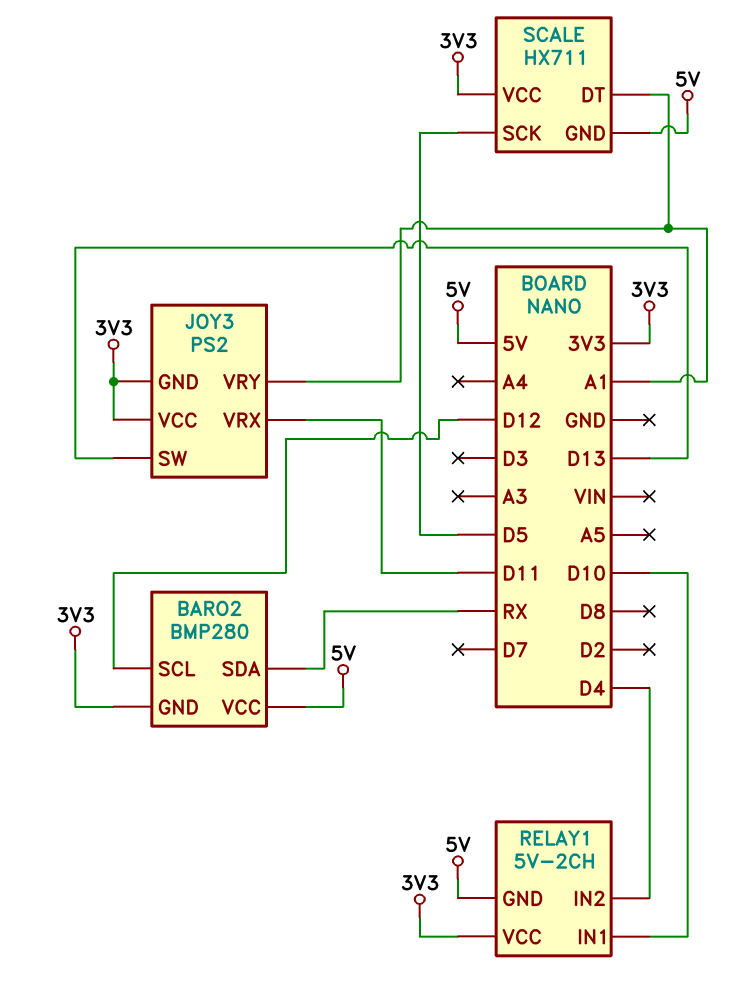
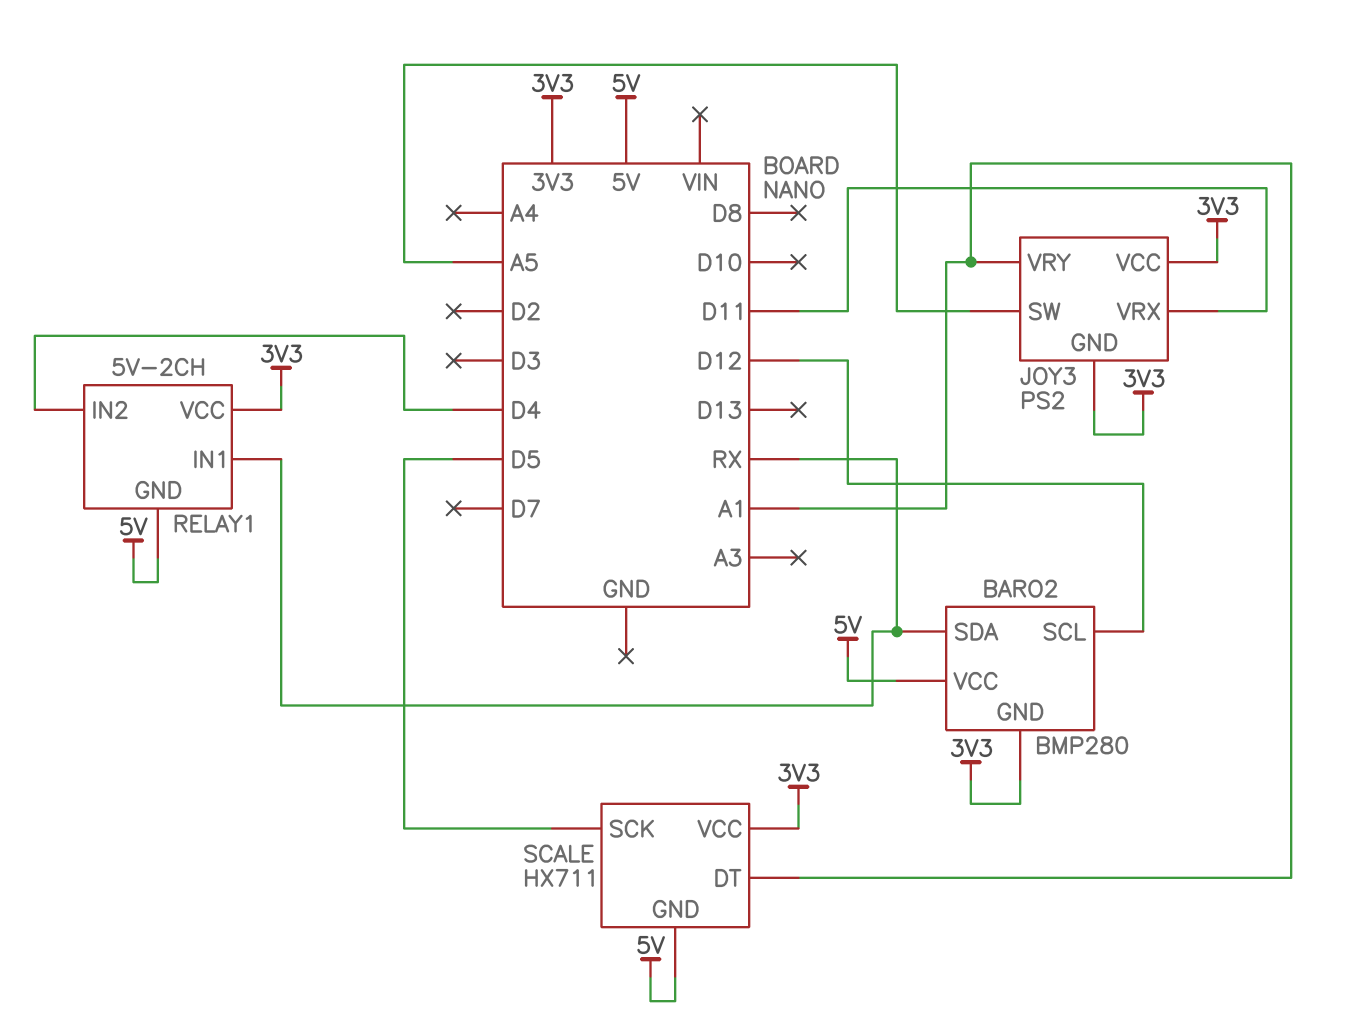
JOY3 pin SW: D13 -> A5
RELAY1 pin IN1: D10 -> RX

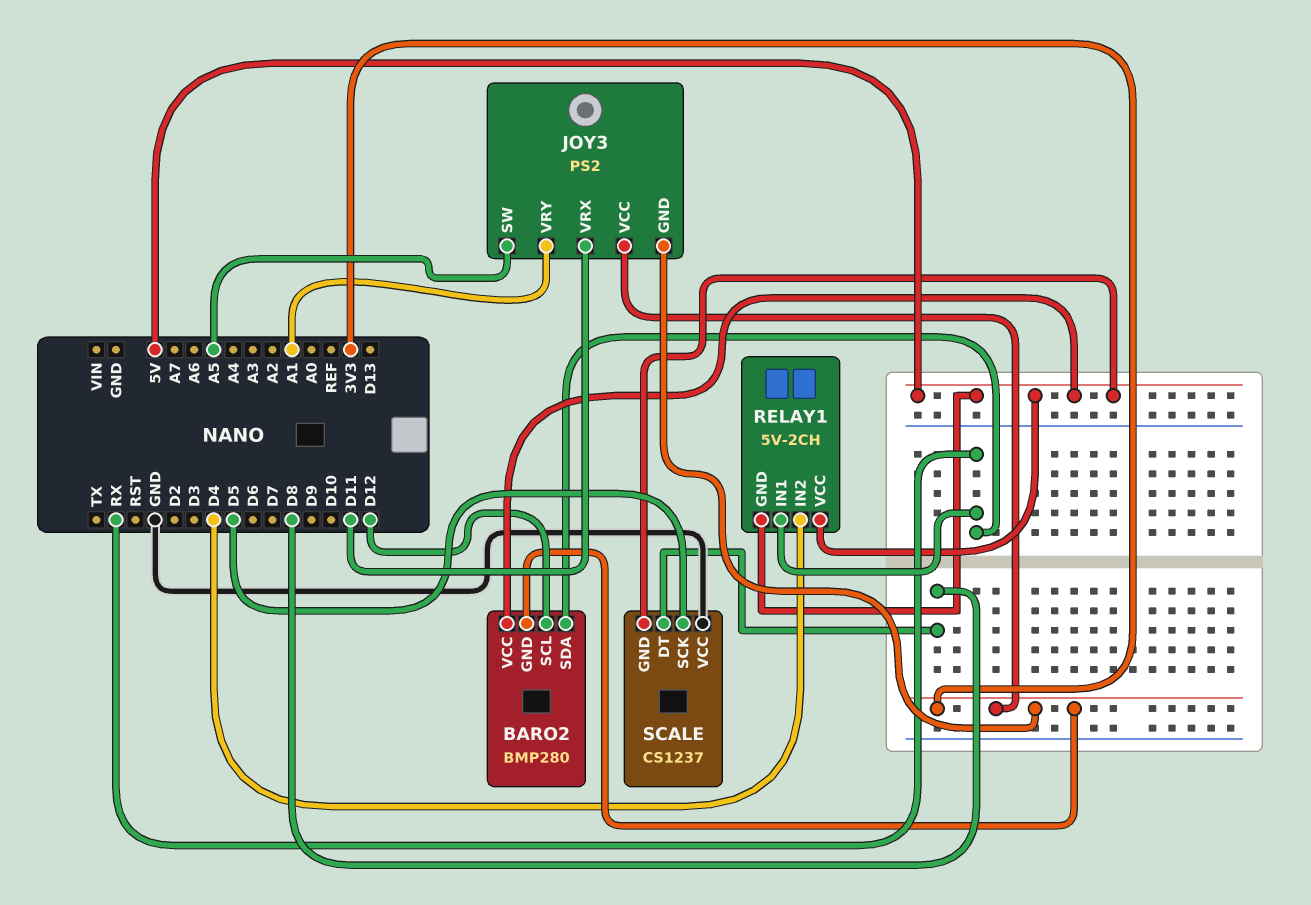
RELAY1 pin VCC: 3V3 -> 5V
SCALE: HX711 -> CS1237
SCALE pin DT: A1 -> D8
SCALE pin VCC: 3V3 -> GND

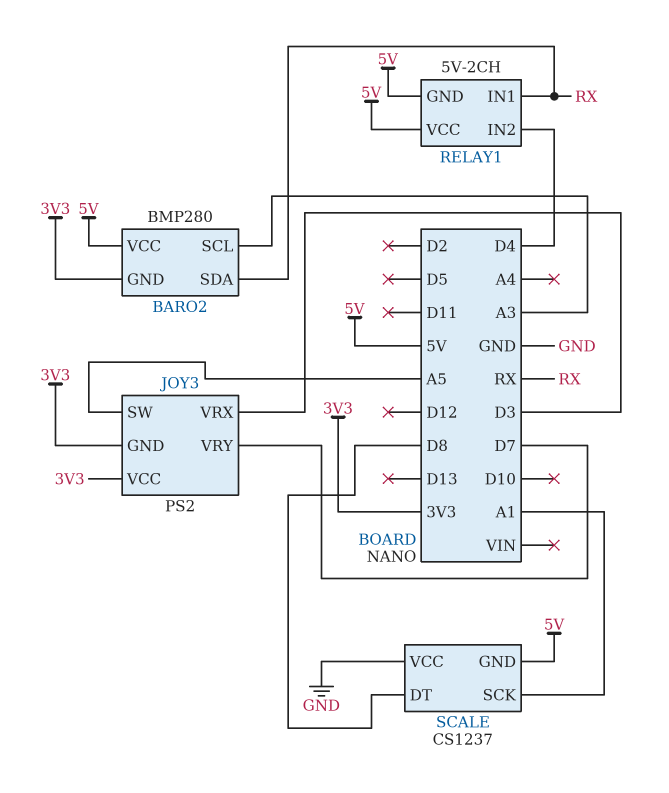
BARO2 pin SCL: D12 -> A3
JOY3 pin VRX: D11 -> D3
JOY3 pin VRY: A1 -> D7
SCALE pin SCK: D5 -> A1

